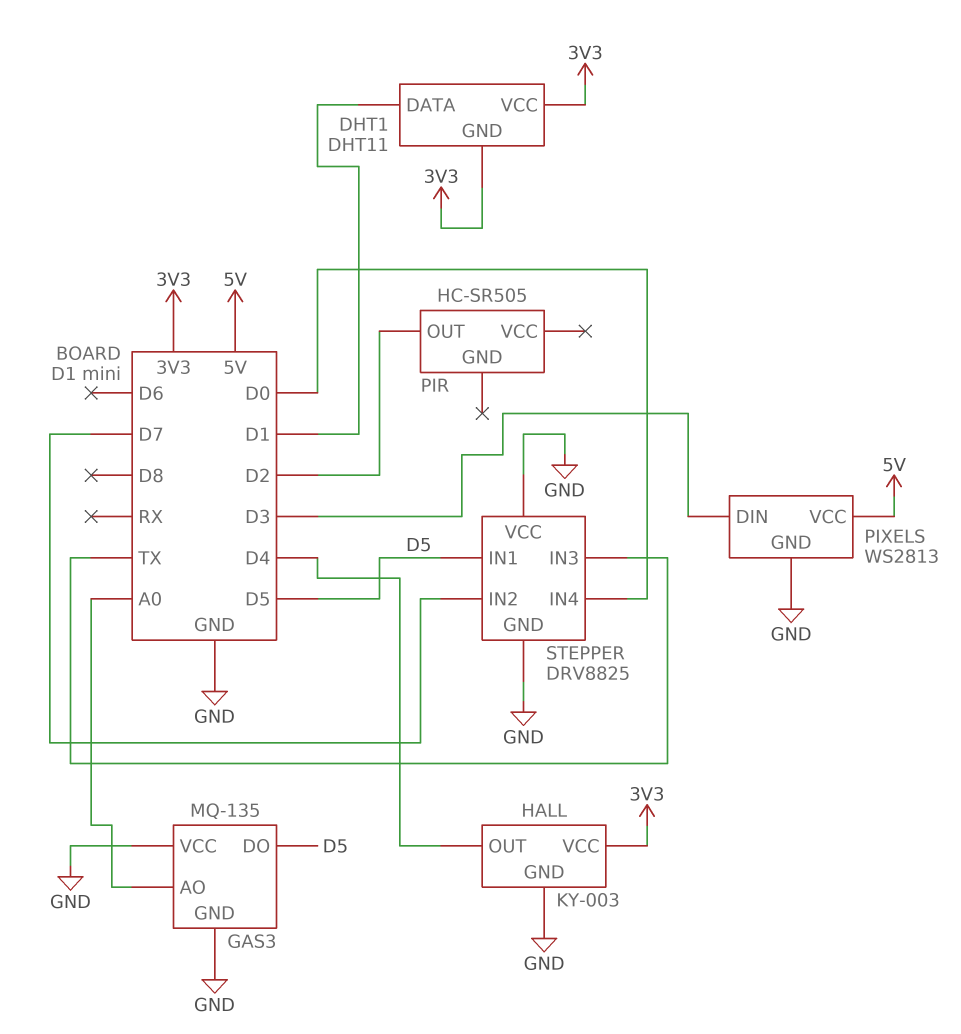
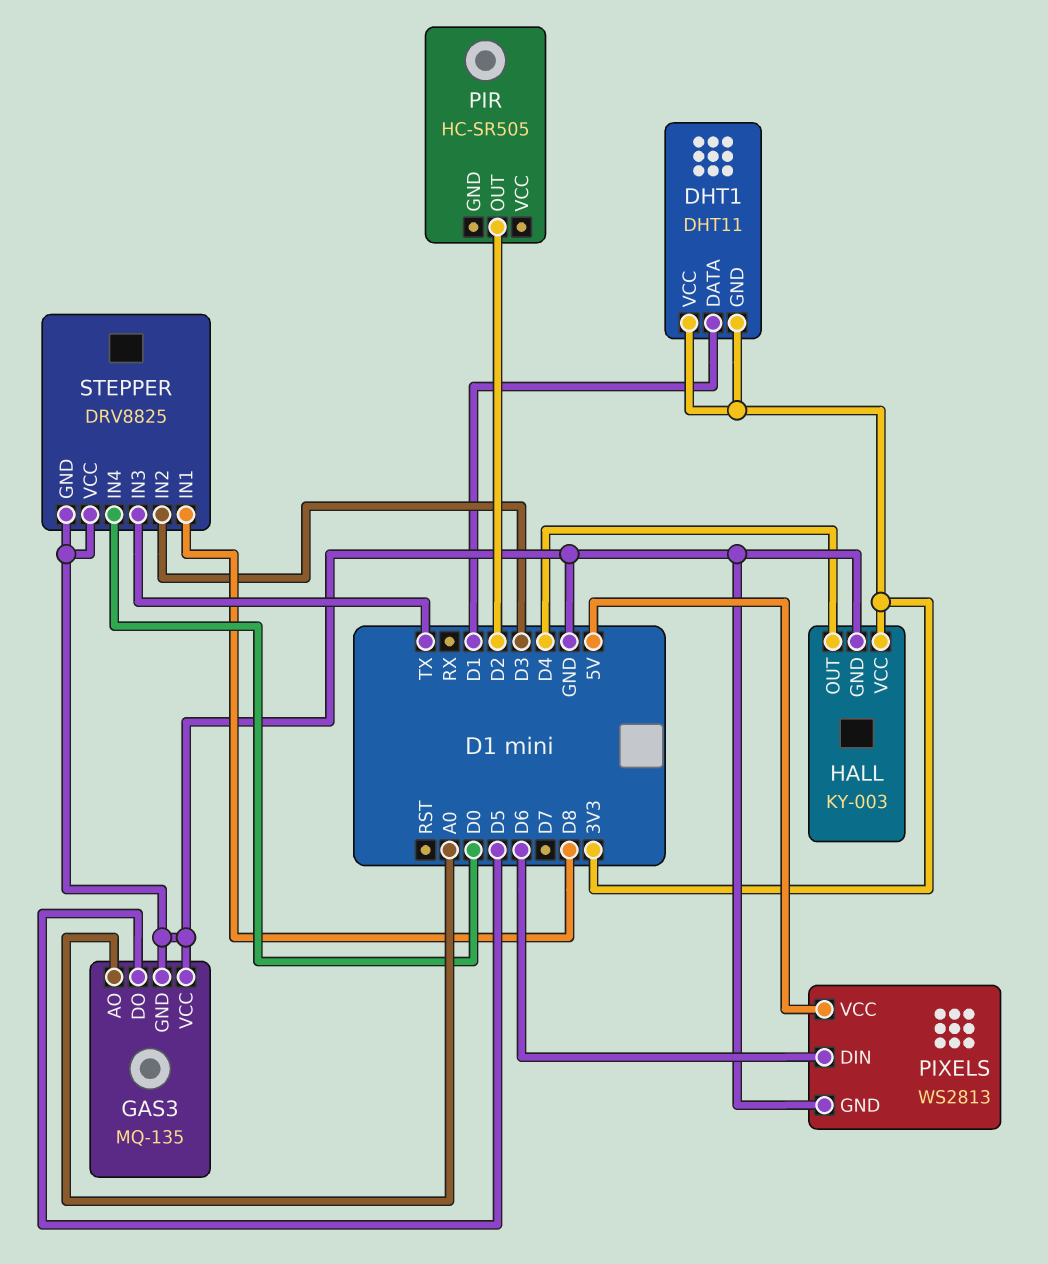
PIXELS pin DIN: D3 -> D6
STEPPER pin IN1: D5 -> D8
STEPPER pin IN2: D7 -> D3

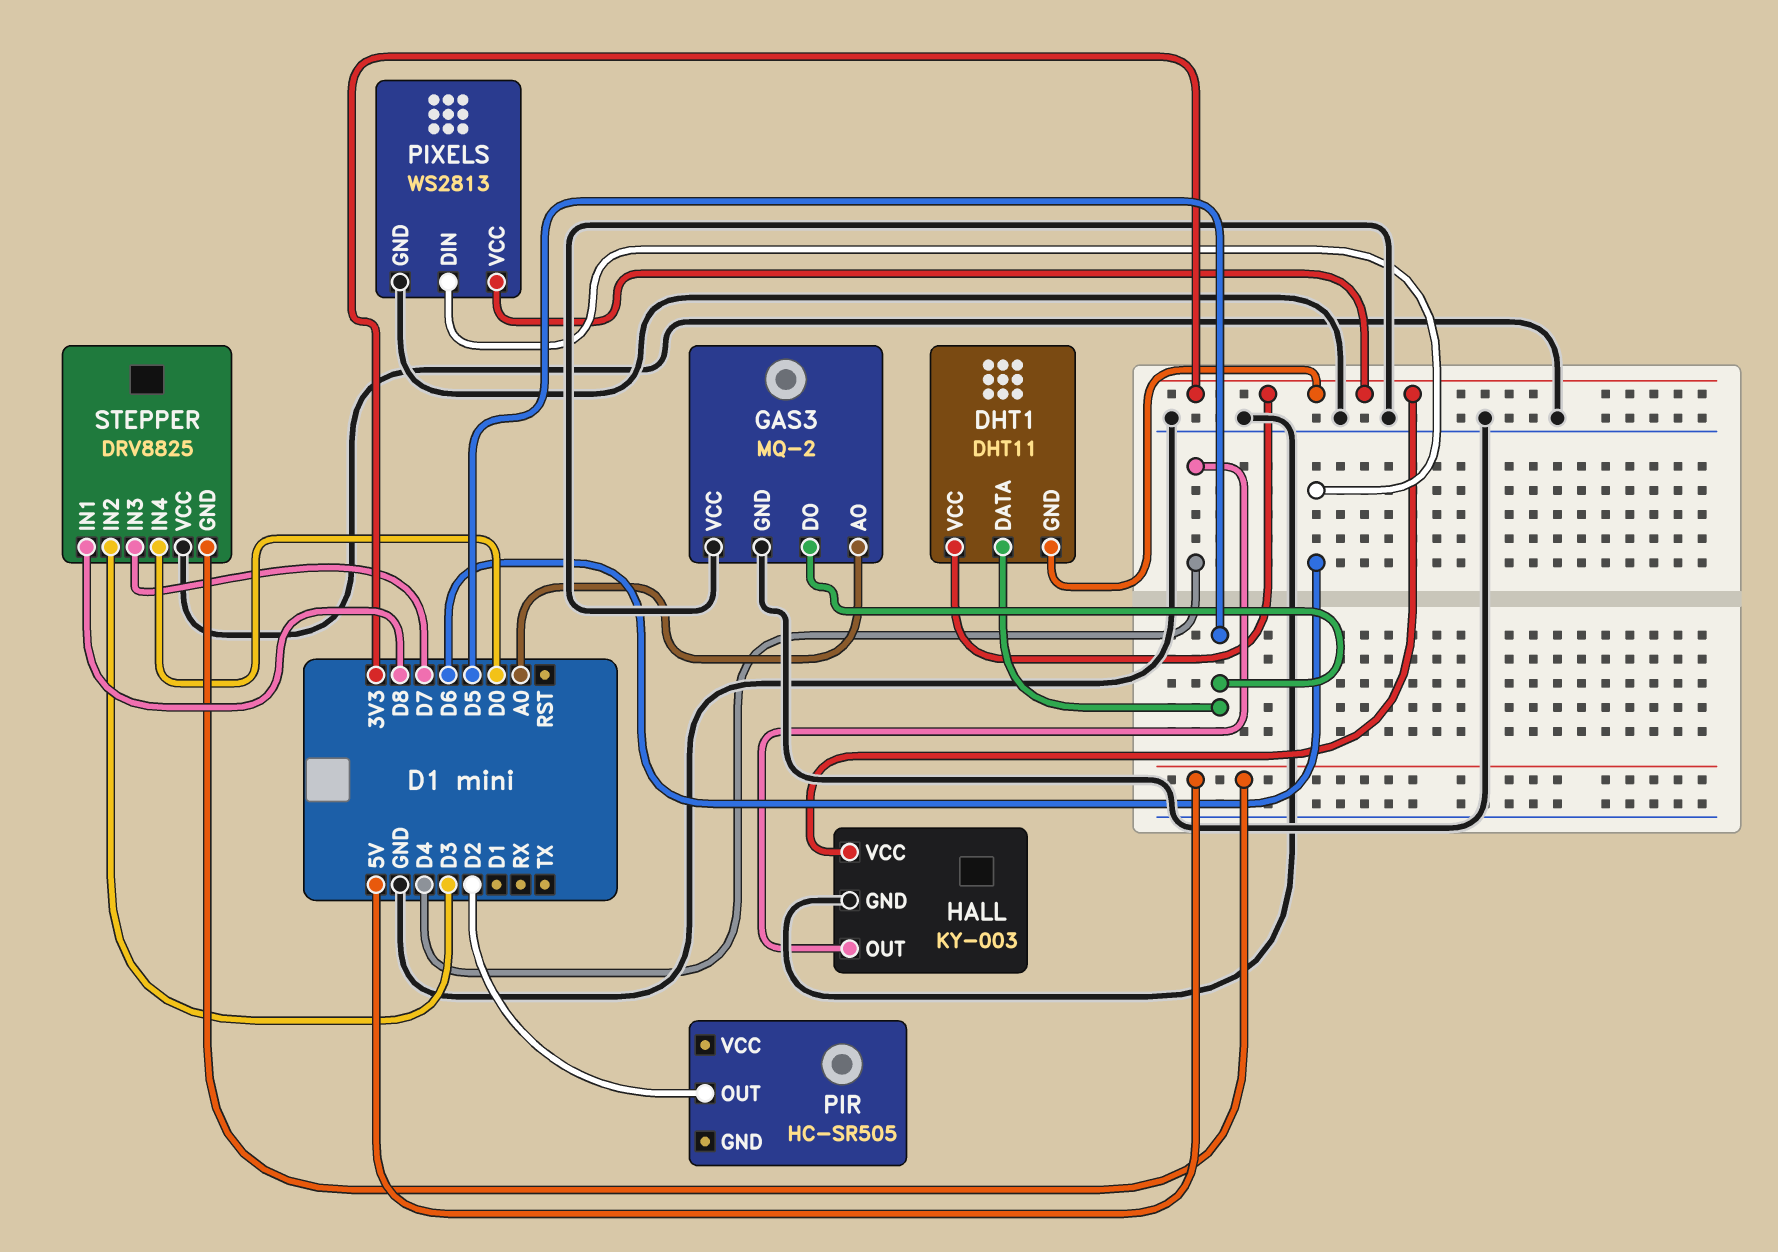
DHT1 pin DATA: D1 -> D5
GAS3: MQ-135 -> MQ-2
PIXELS pin VCC: 5V -> 3V3
STEPPER pin GND: GND -> 5V
STEPPER pin IN3: TX -> D7

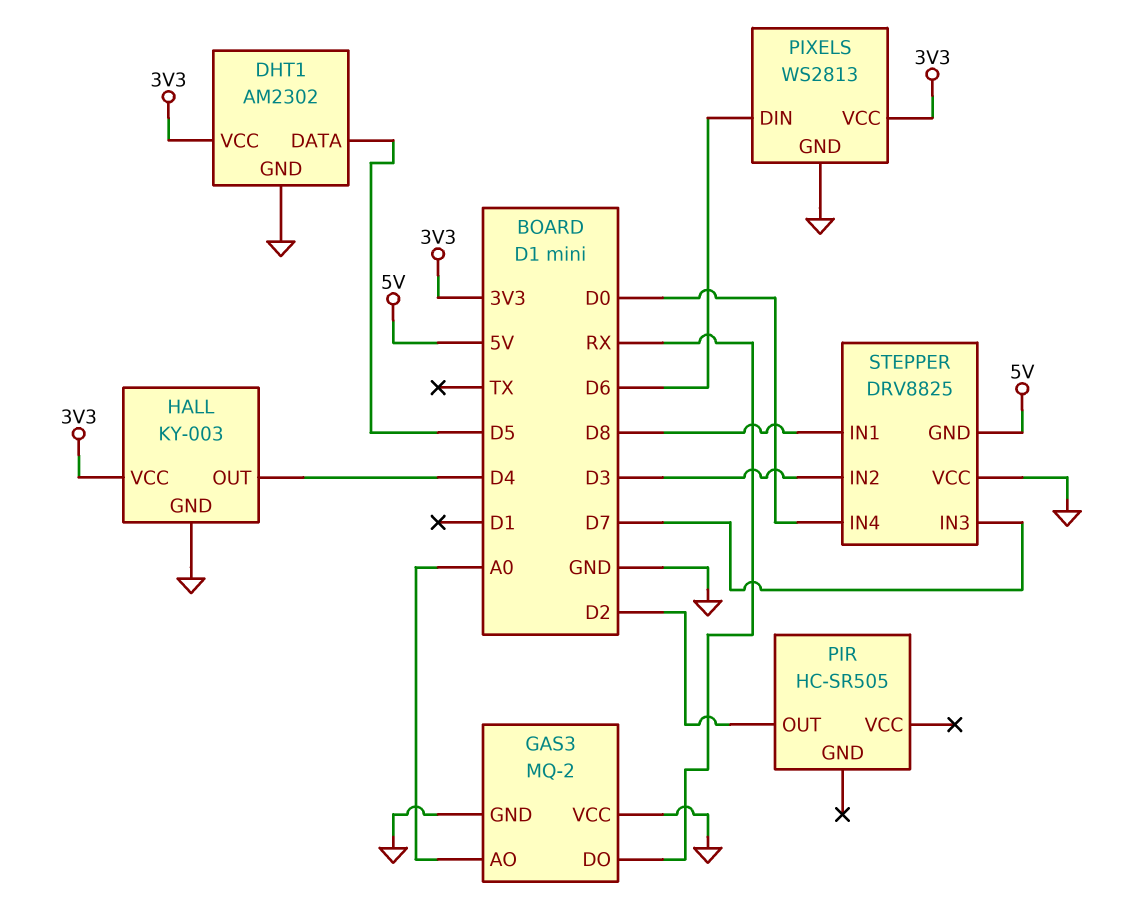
DHT1: DHT11 -> AM2302
DHT1 pin GND: 3V3 -> GND
GAS3 pin DO: D5 -> RX

